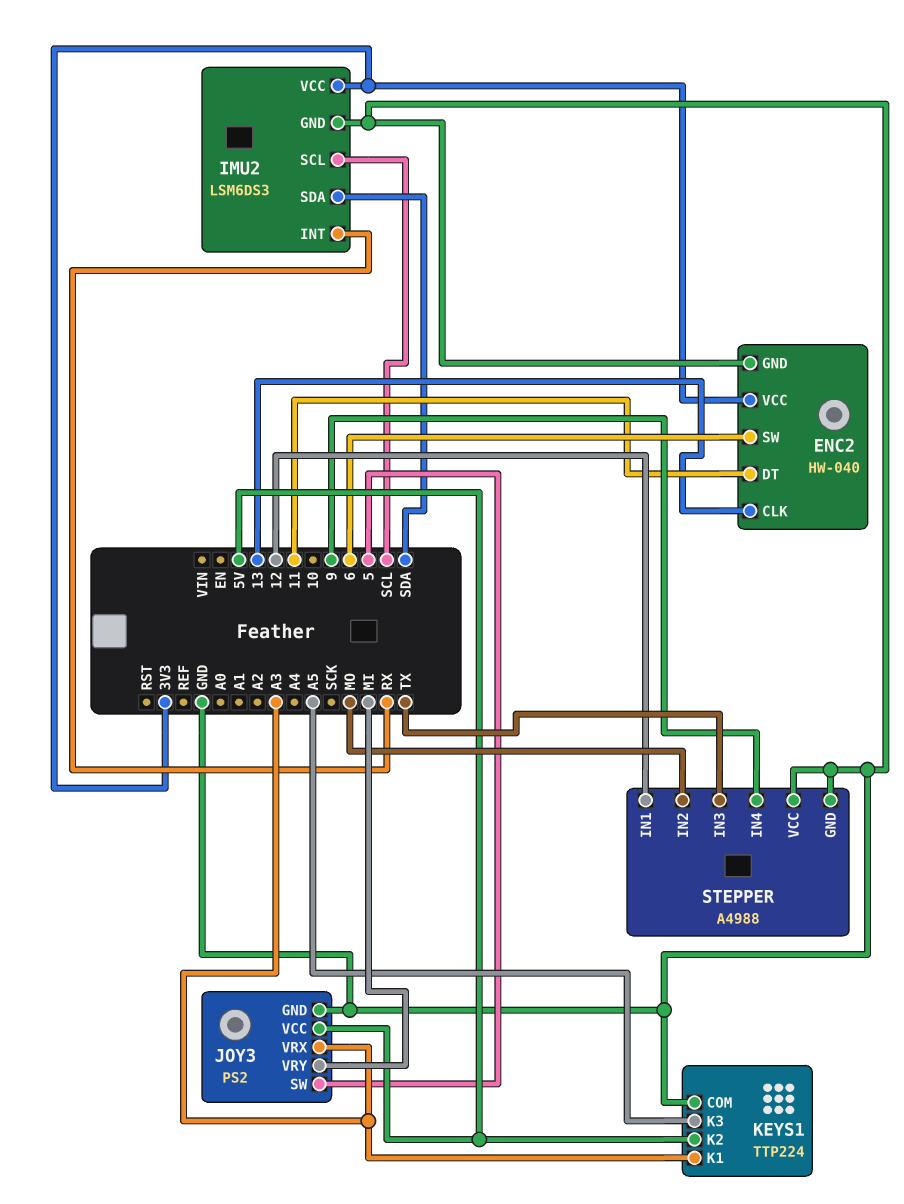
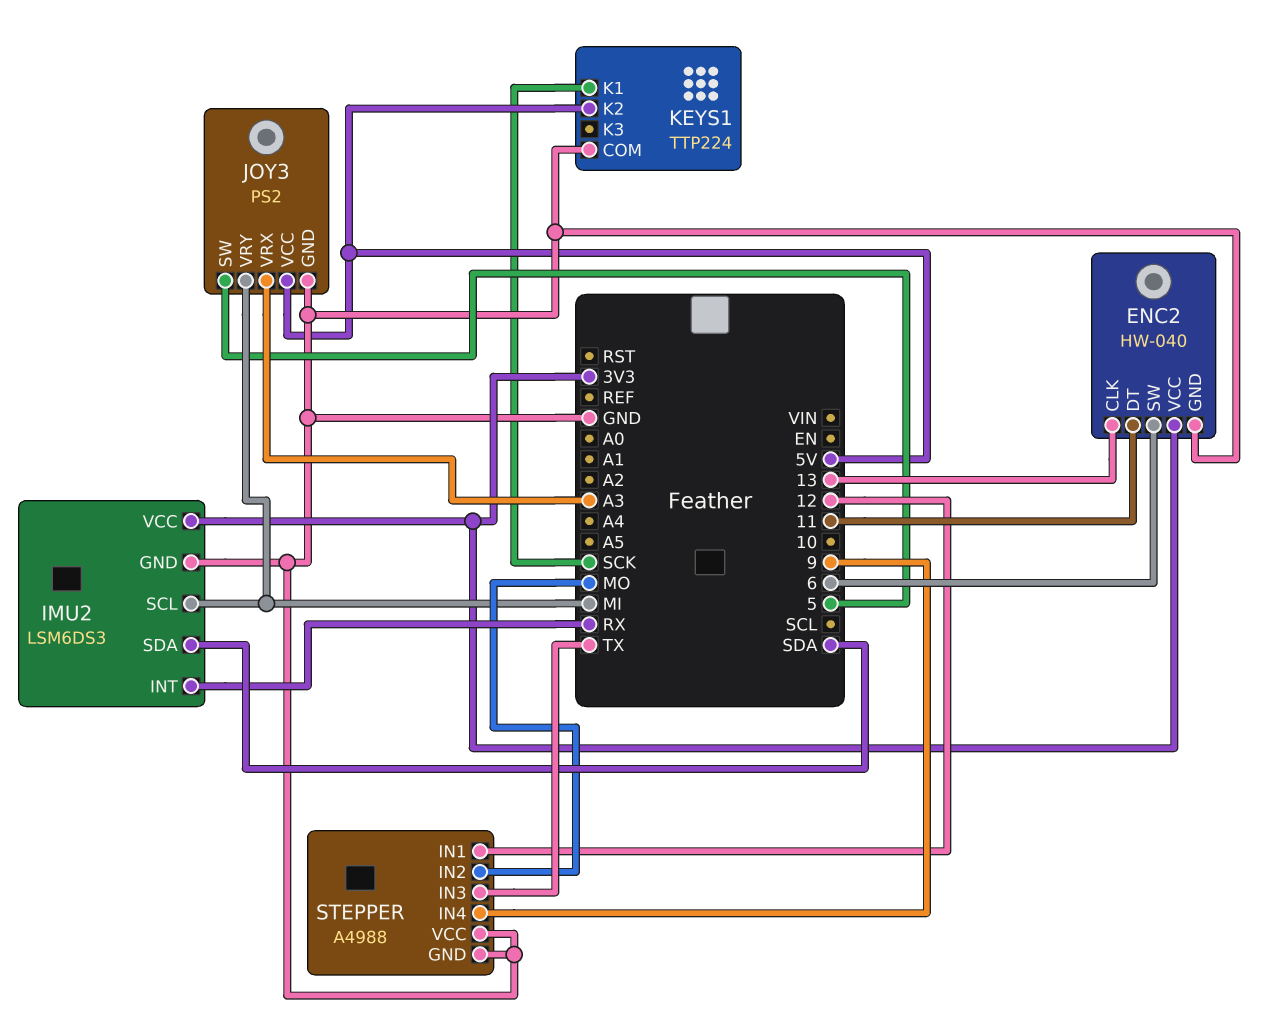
IMU2 pin SCL: SCL -> MI
KEYS1 pin K1: A3 -> SCK
KEYS1 pin K3: A5 -> none

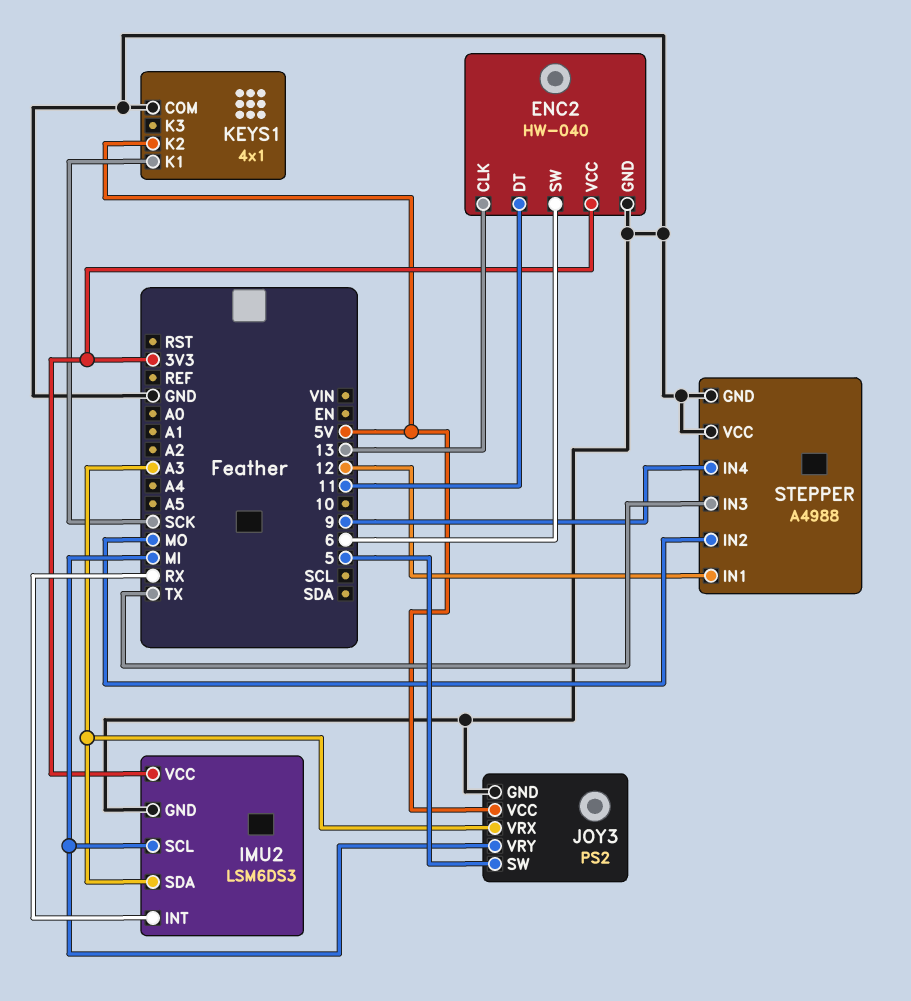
IMU2 pin SDA: SDA -> A3
KEYS1: TTP224 -> 4x1

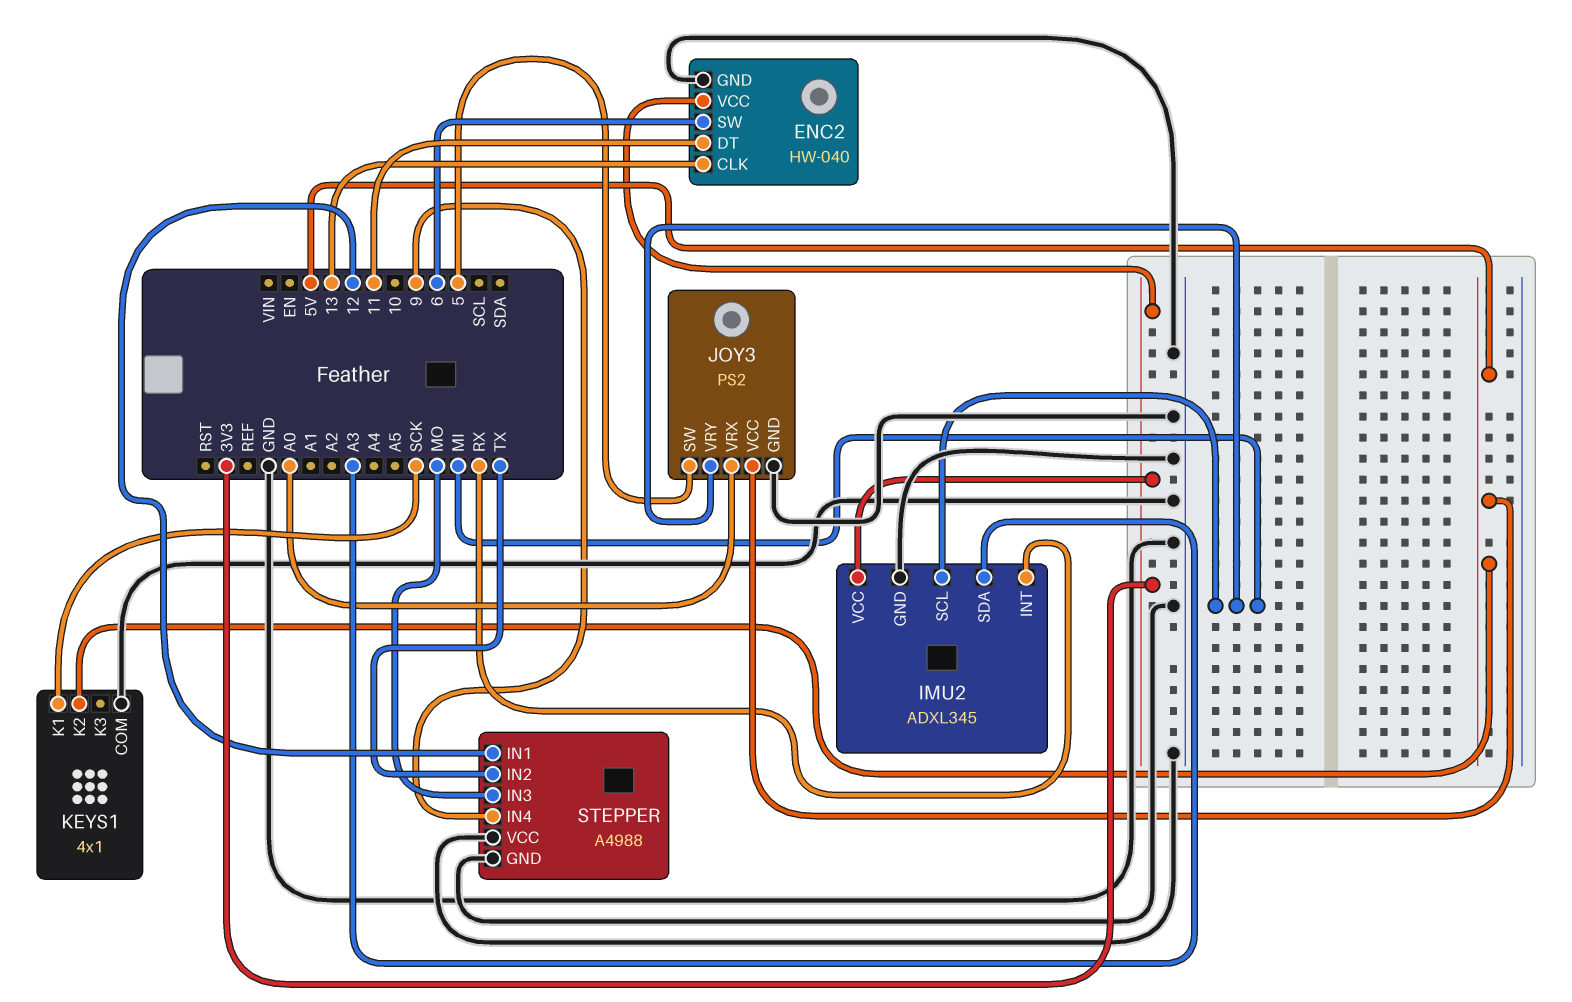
IMU2: LSM6DS3 -> ADXL345
JOY3 pin VRX: A3 -> A0
STEPPER pin IN2: MO -> TX
STEPPER pin IN3: TX -> MO

